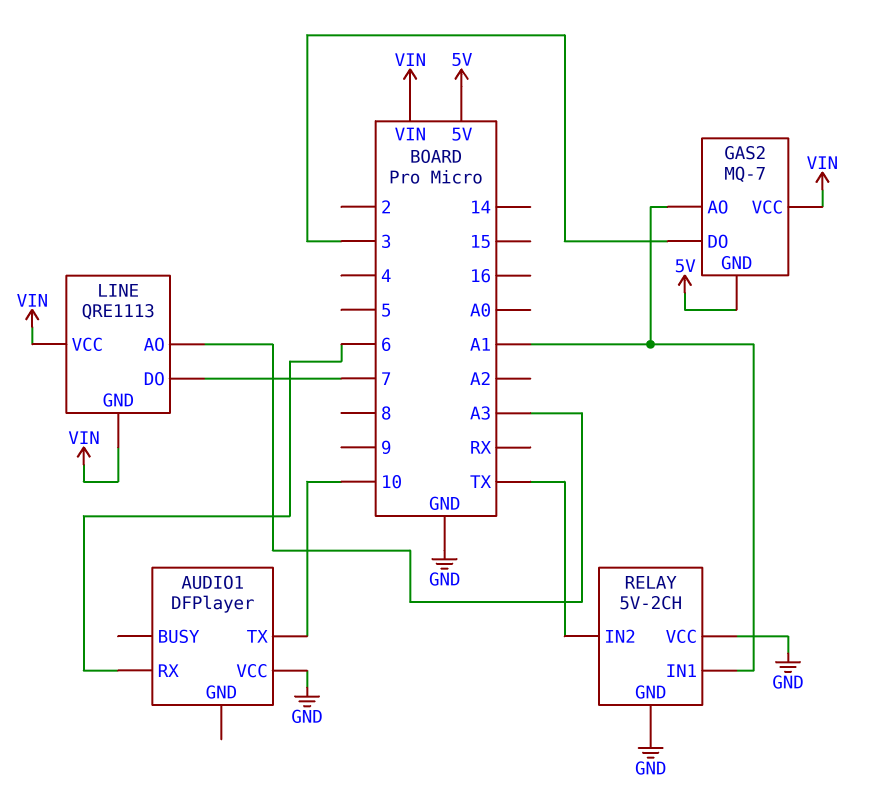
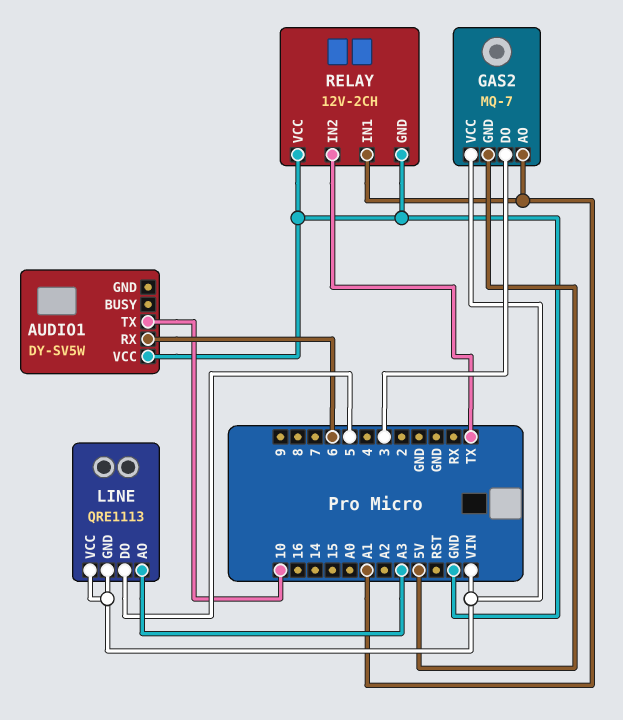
AUDIO1: DFPlayer -> DY-SV5W
LINE pin DO: 7 -> 5
RELAY: 5V-2CH -> 12V-2CH

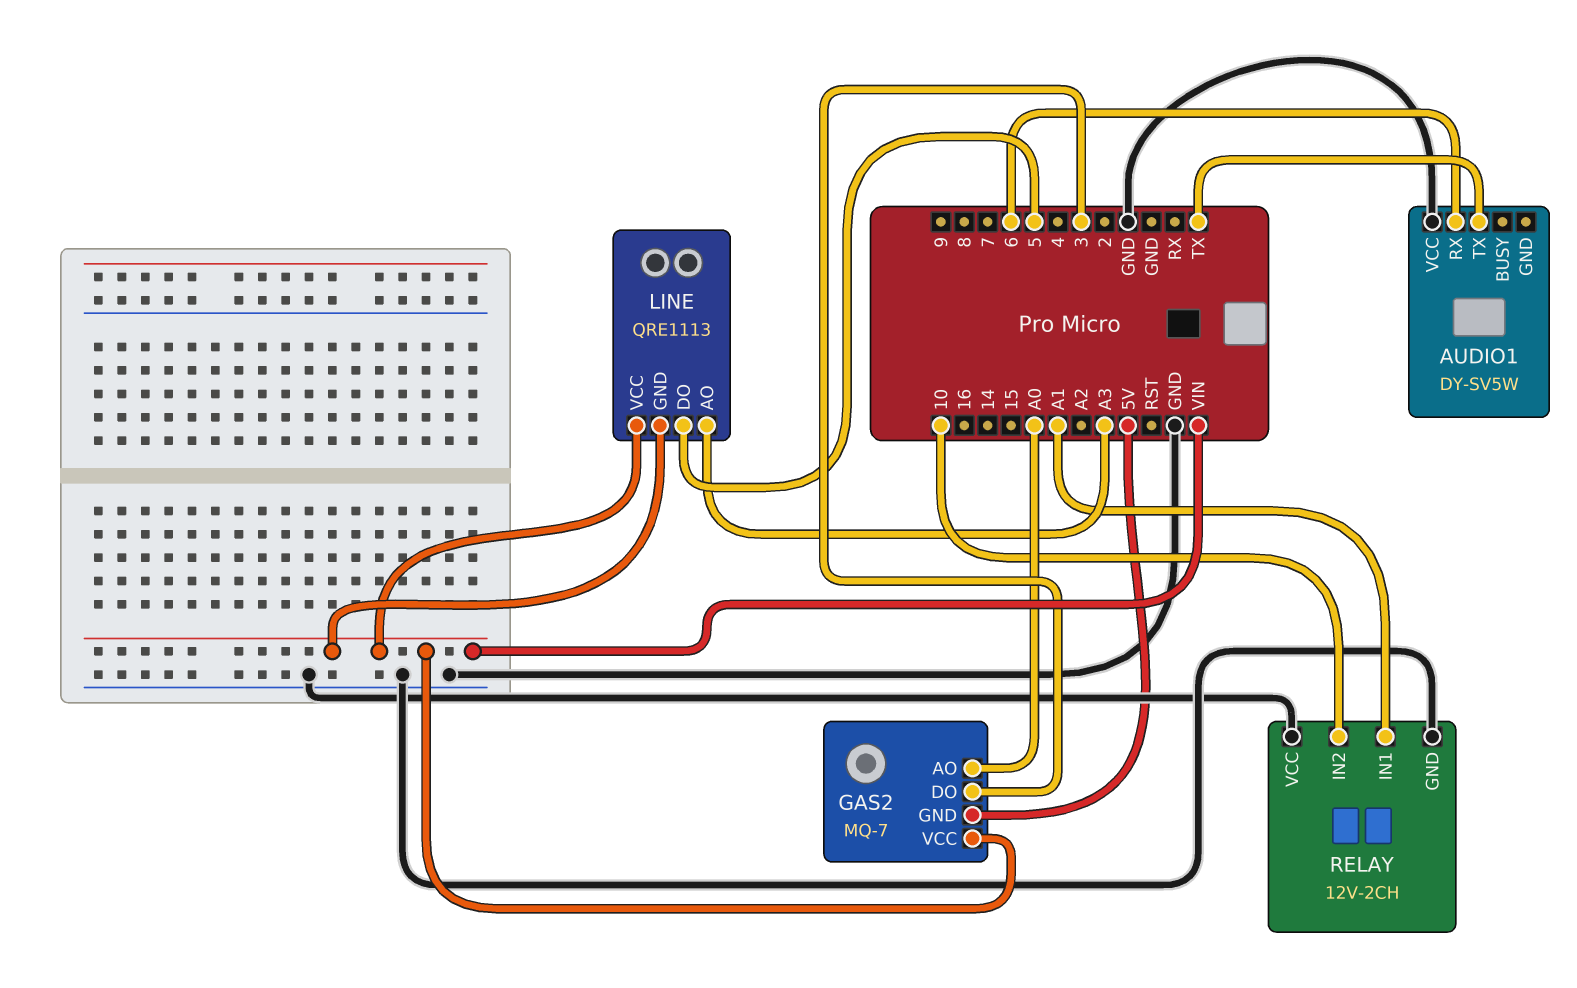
AUDIO1 pin TX: 10 -> TX
GAS2 pin AO: A1 -> A0
RELAY pin IN2: TX -> 10

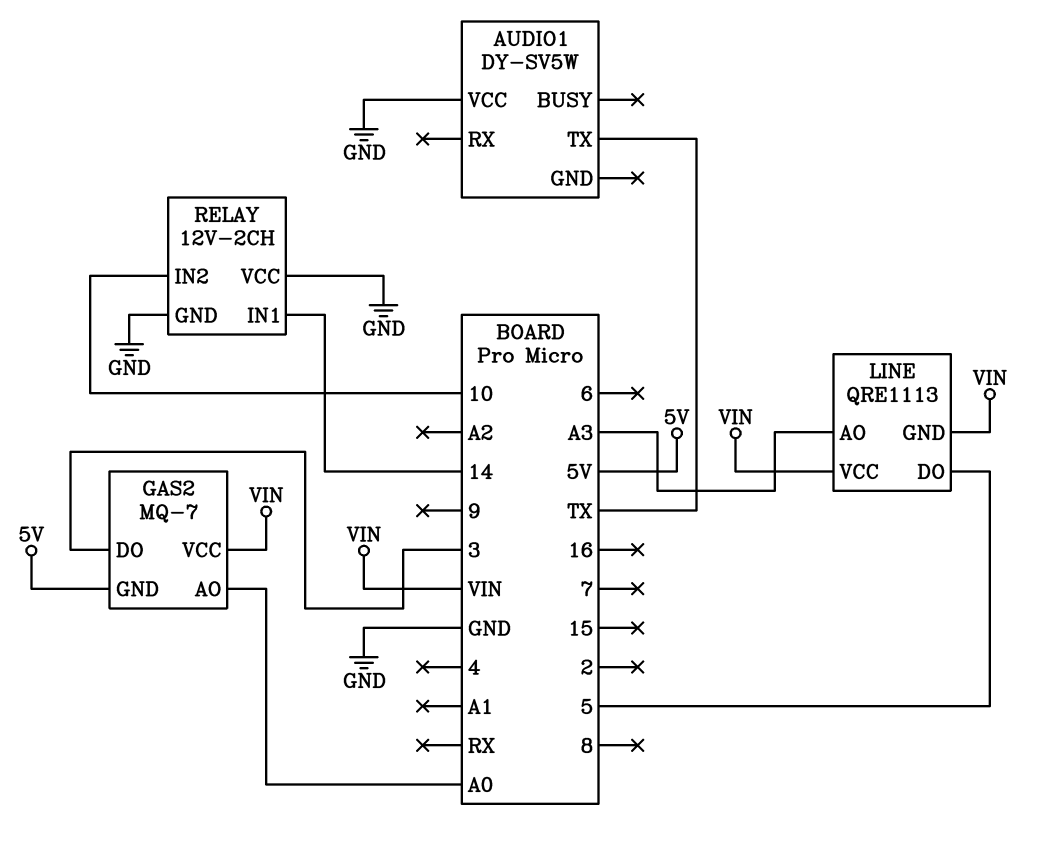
AUDIO1 pin RX: 6 -> none
RELAY pin IN1: A1 -> 14

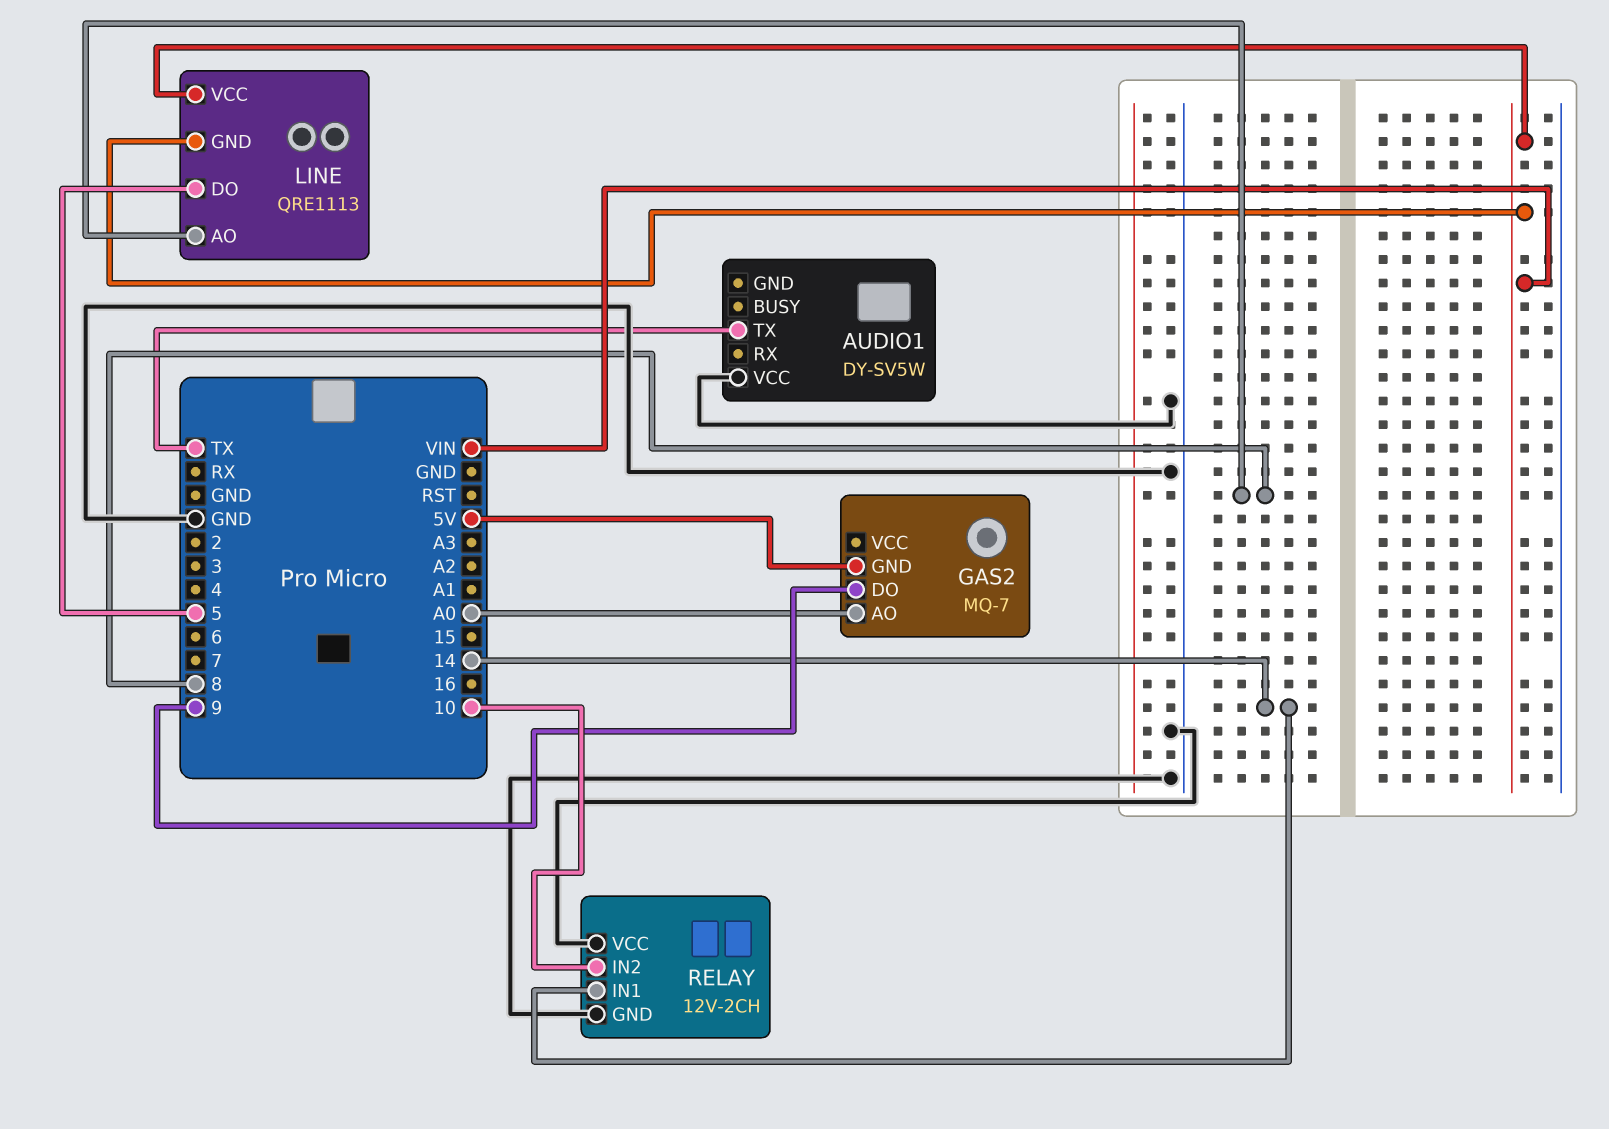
GAS2 pin DO: 3 -> 9
GAS2 pin VCC: VIN -> none
LINE pin AO: A3 -> 8

